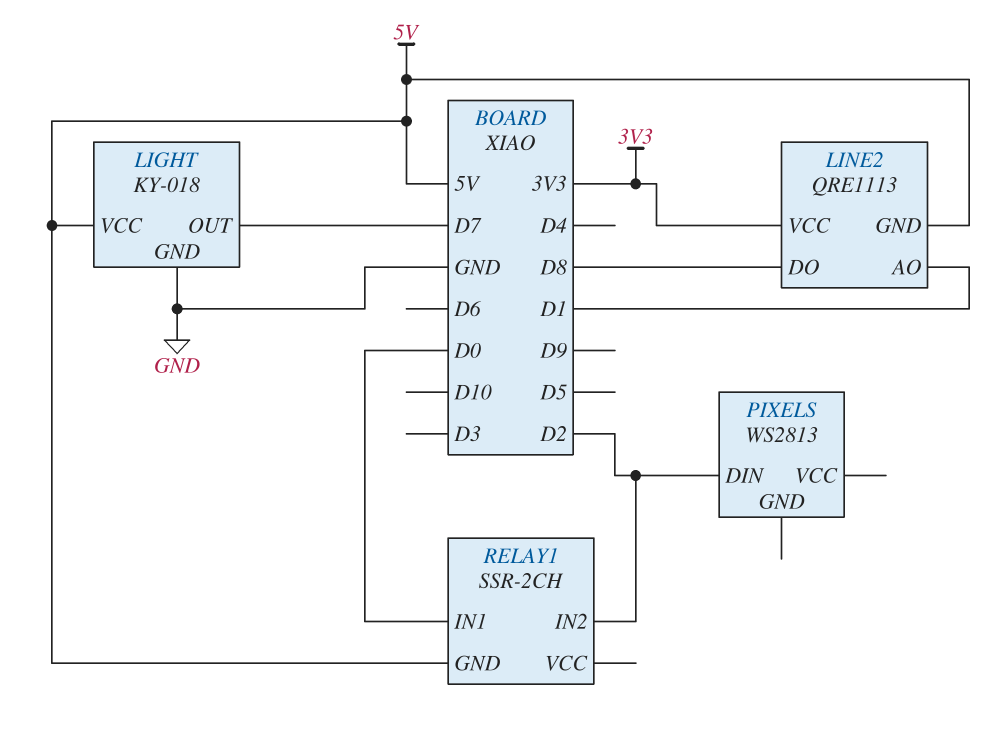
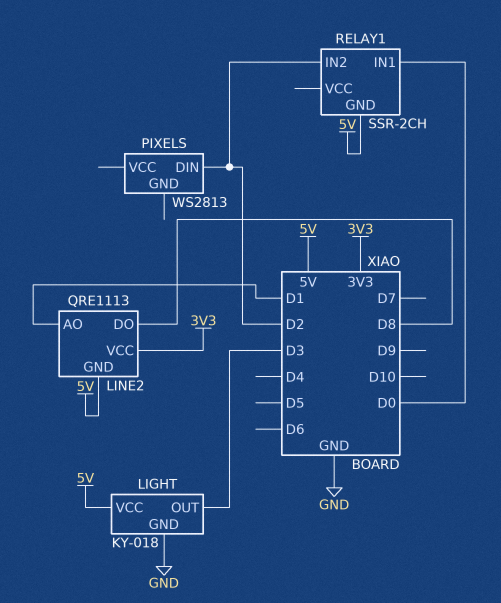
LIGHT pin OUT: D7 -> D3

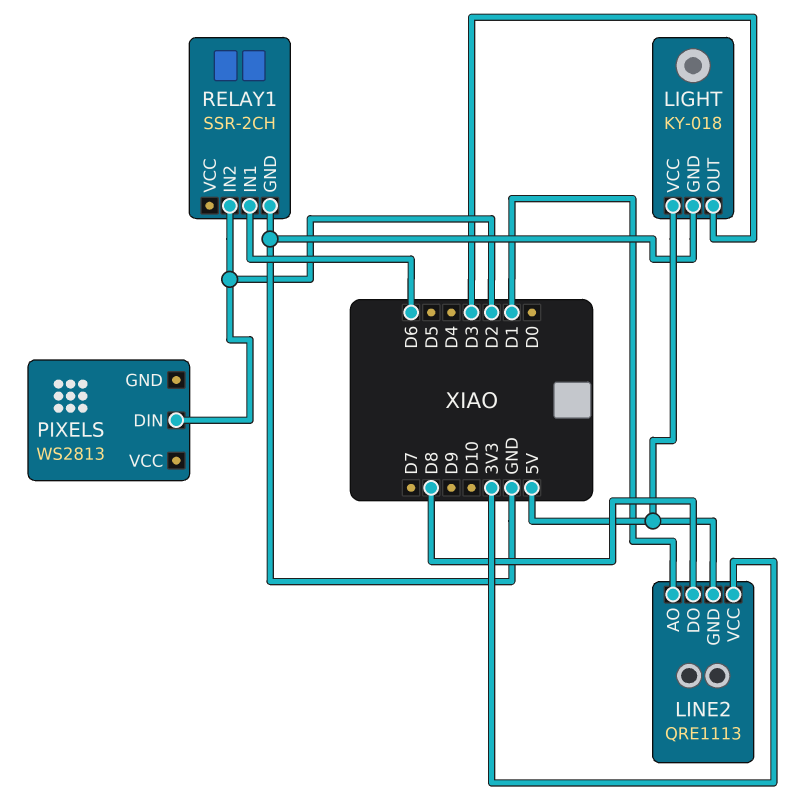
RELAY1 pin GND: 5V -> GND
RELAY1 pin IN1: D0 -> D6

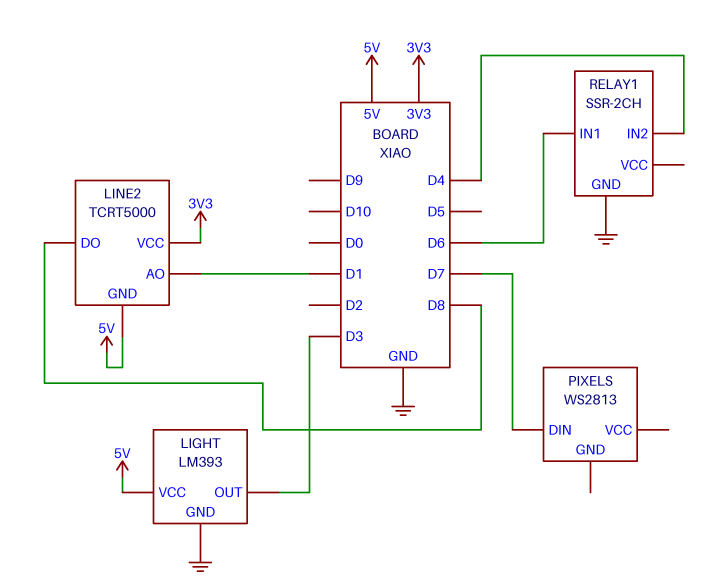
LIGHT: KY-018 -> LM393
LINE2: QRE1113 -> TCRT5000
PIXELS pin DIN: D2 -> D7
RELAY1 pin IN2: D2 -> D4

